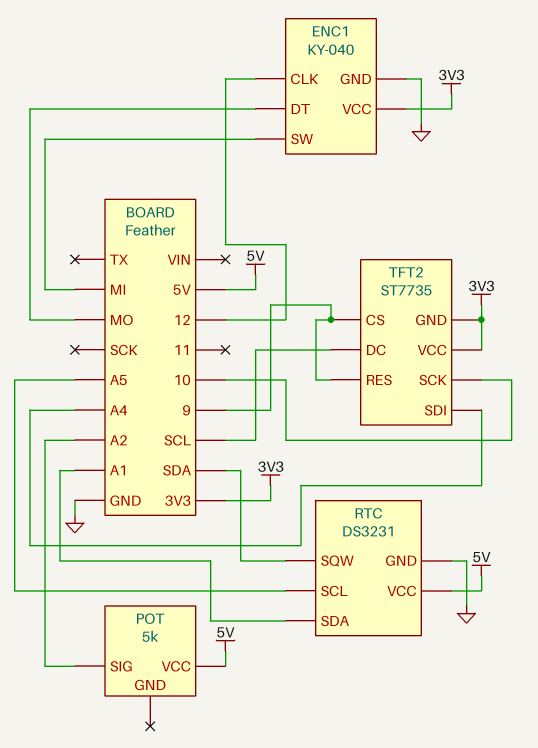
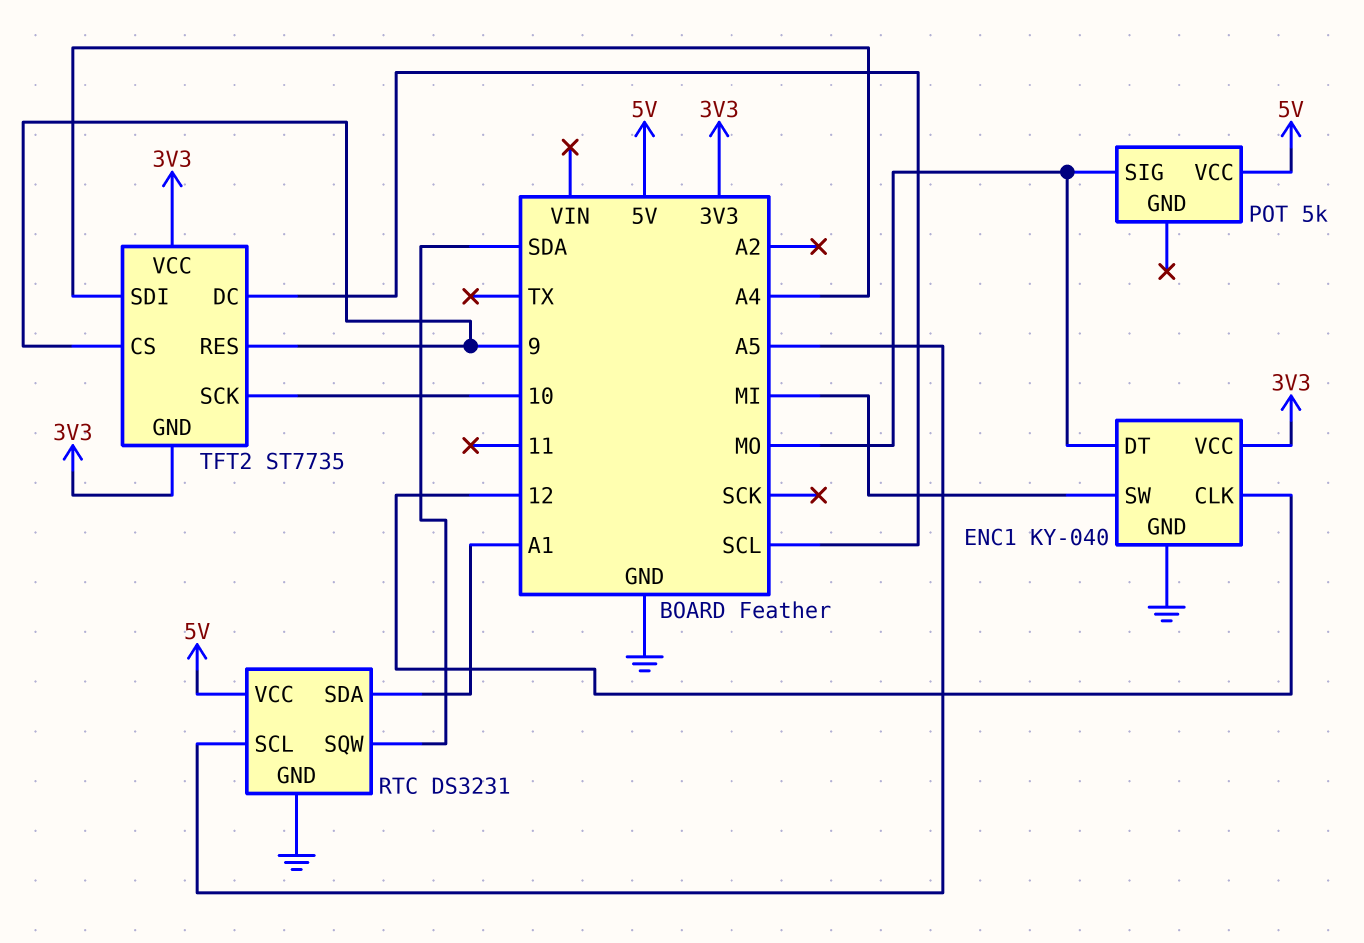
POT pin SIG: A2 -> MO

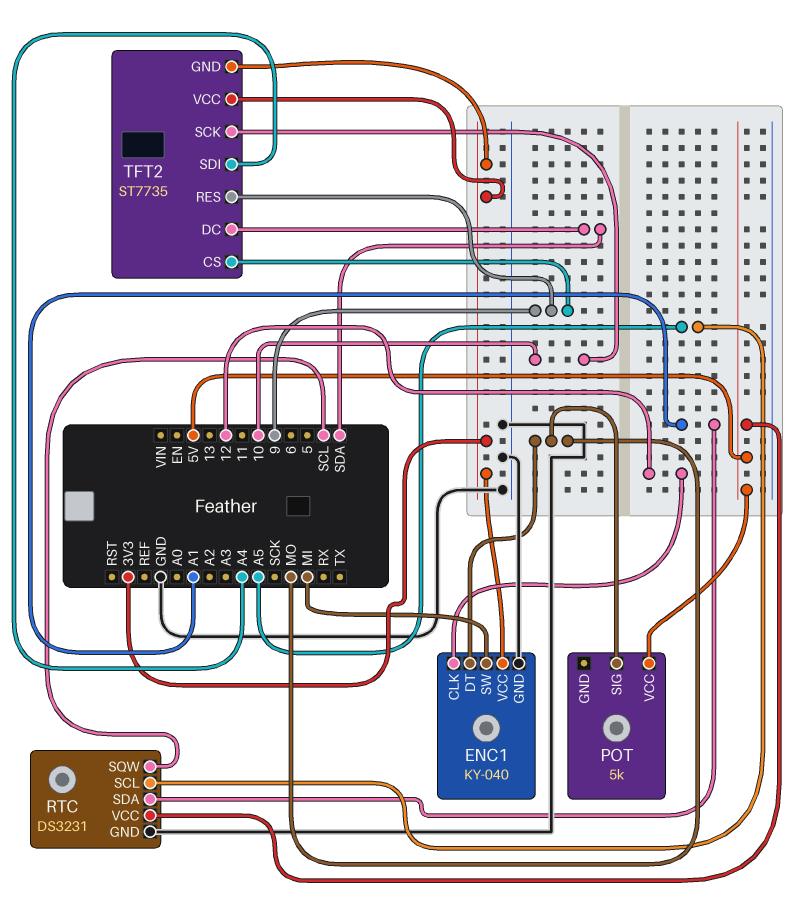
RTC pin SQW: SDA -> SCL
TFT2 pin DC: SCL -> SDA

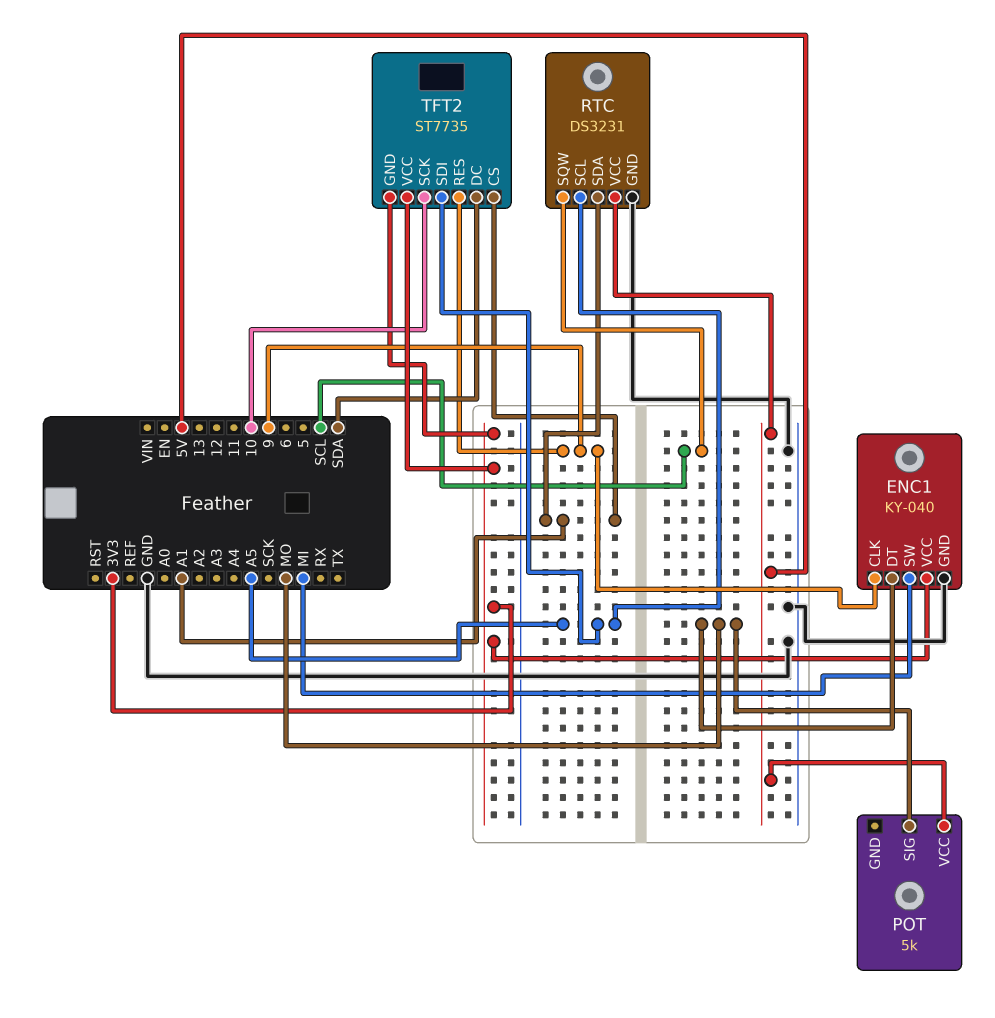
ENC1 pin CLK: 12 -> 9
TFT2 pin CS: 9 -> A1
TFT2 pin SDI: A4 -> A5

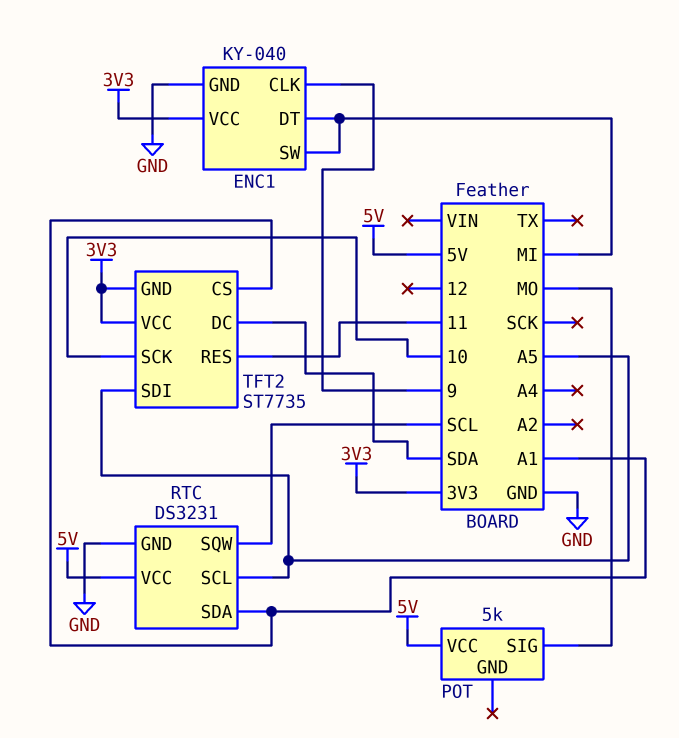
ENC1 pin DT: MO -> MI
TFT2 pin RES: 9 -> 11

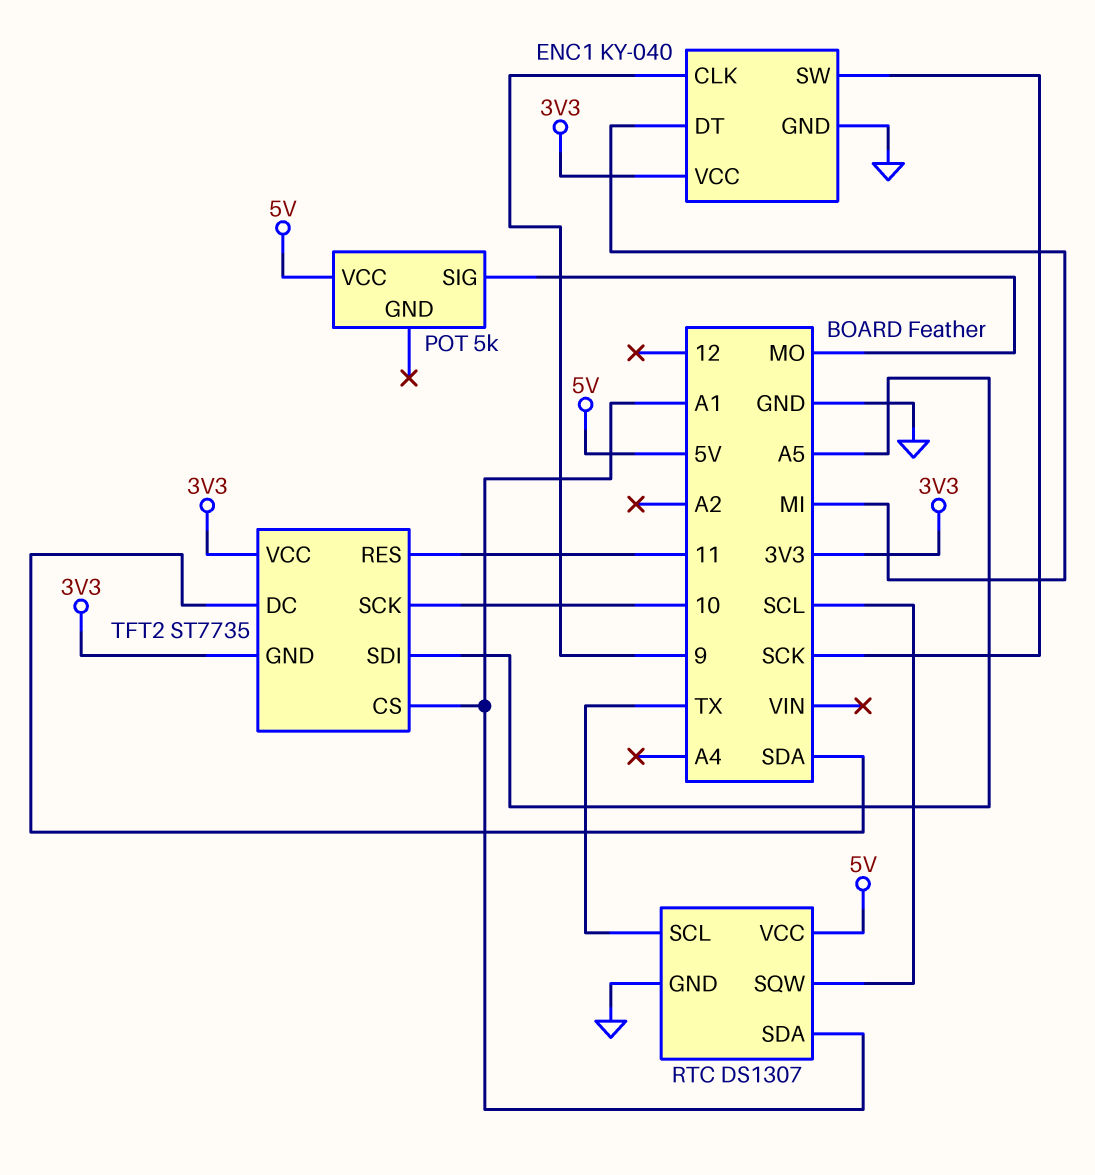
ENC1 pin SW: MI -> SCK
RTC: DS3231 -> DS1307
RTC pin SCL: A5 -> TX

